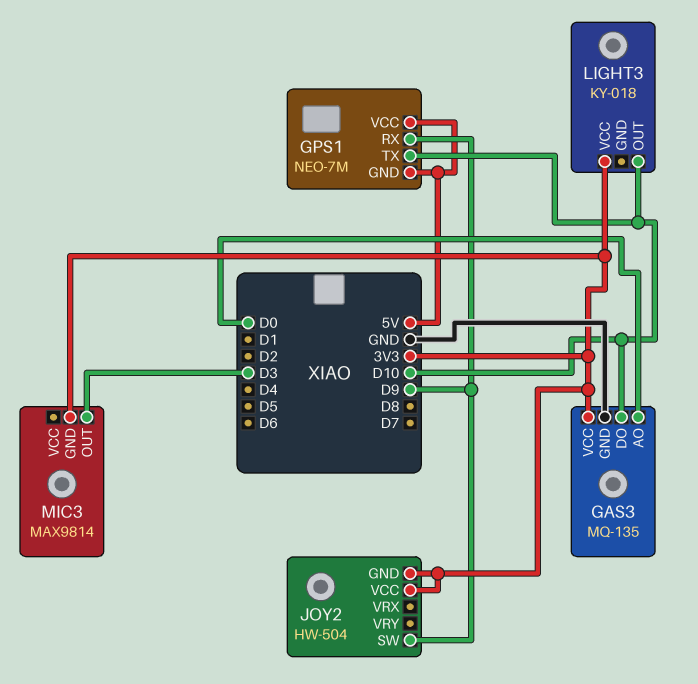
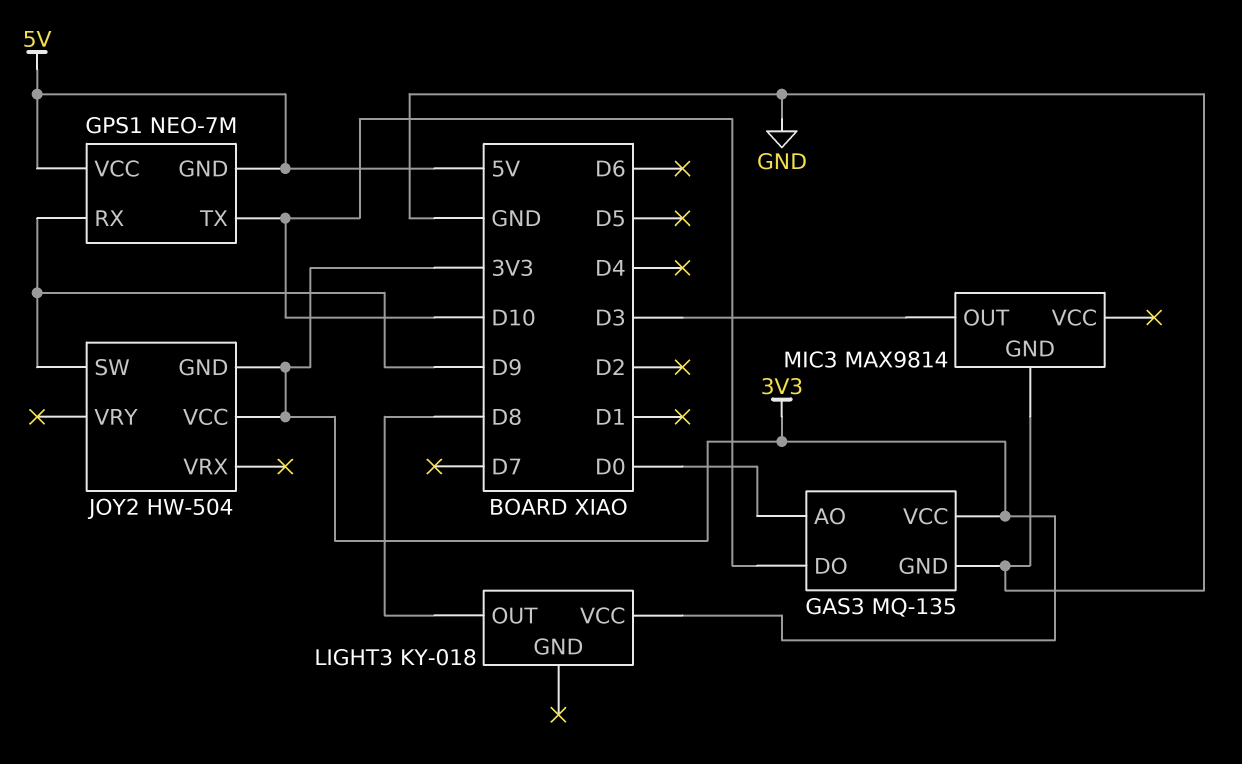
LIGHT3 pin OUT: D10 -> D8
MIC3 pin GND: 3V3 -> GND

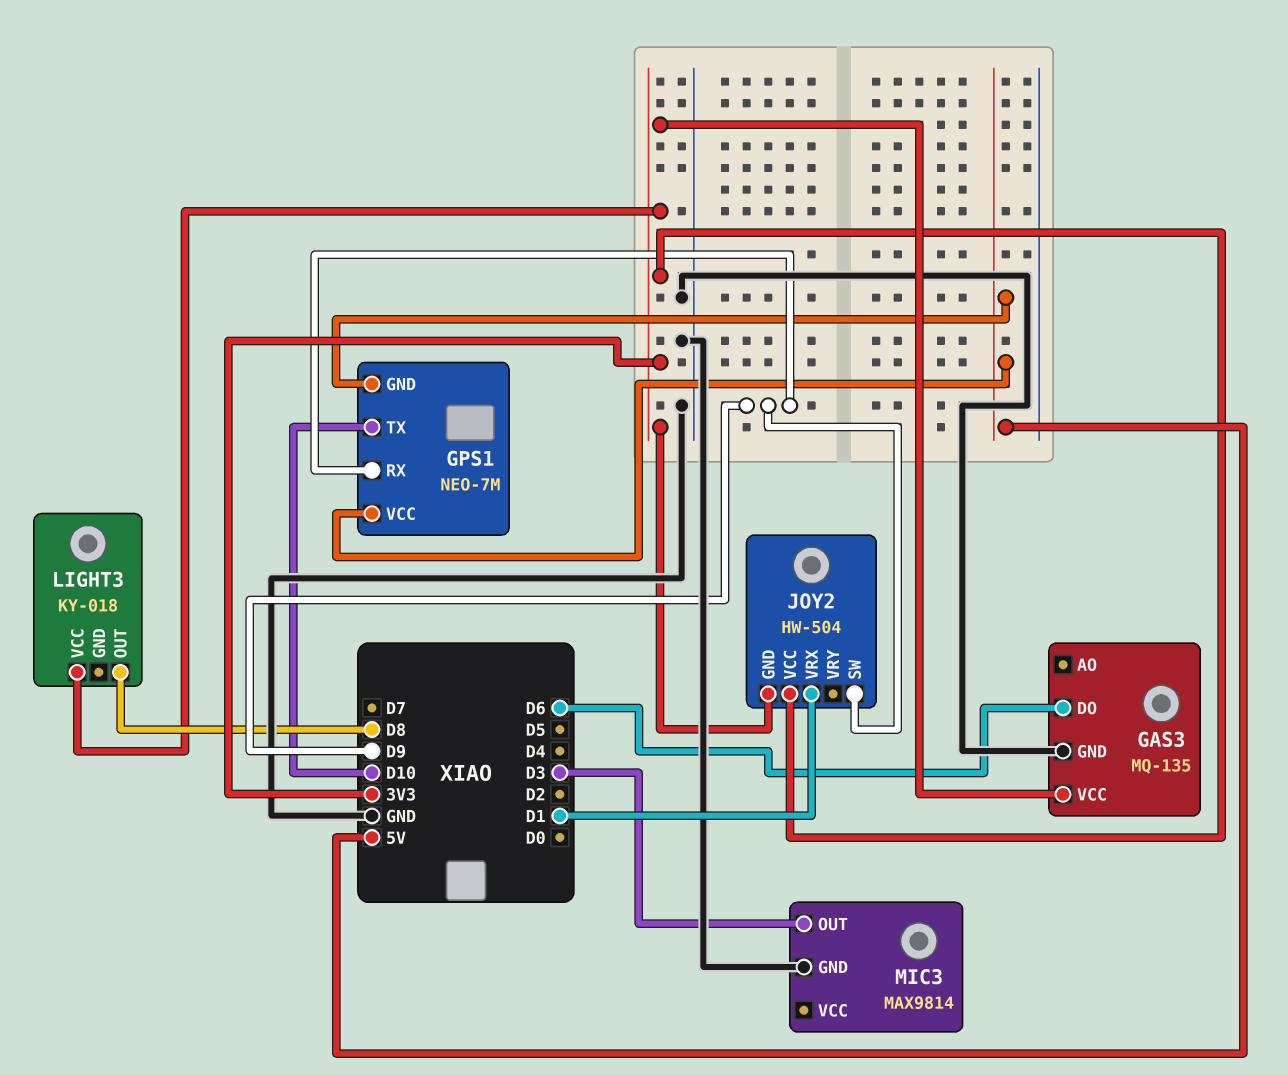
GAS3 pin AO: D0 -> none
GAS3 pin DO: D10 -> D6
JOY2 pin VRX: none -> D1

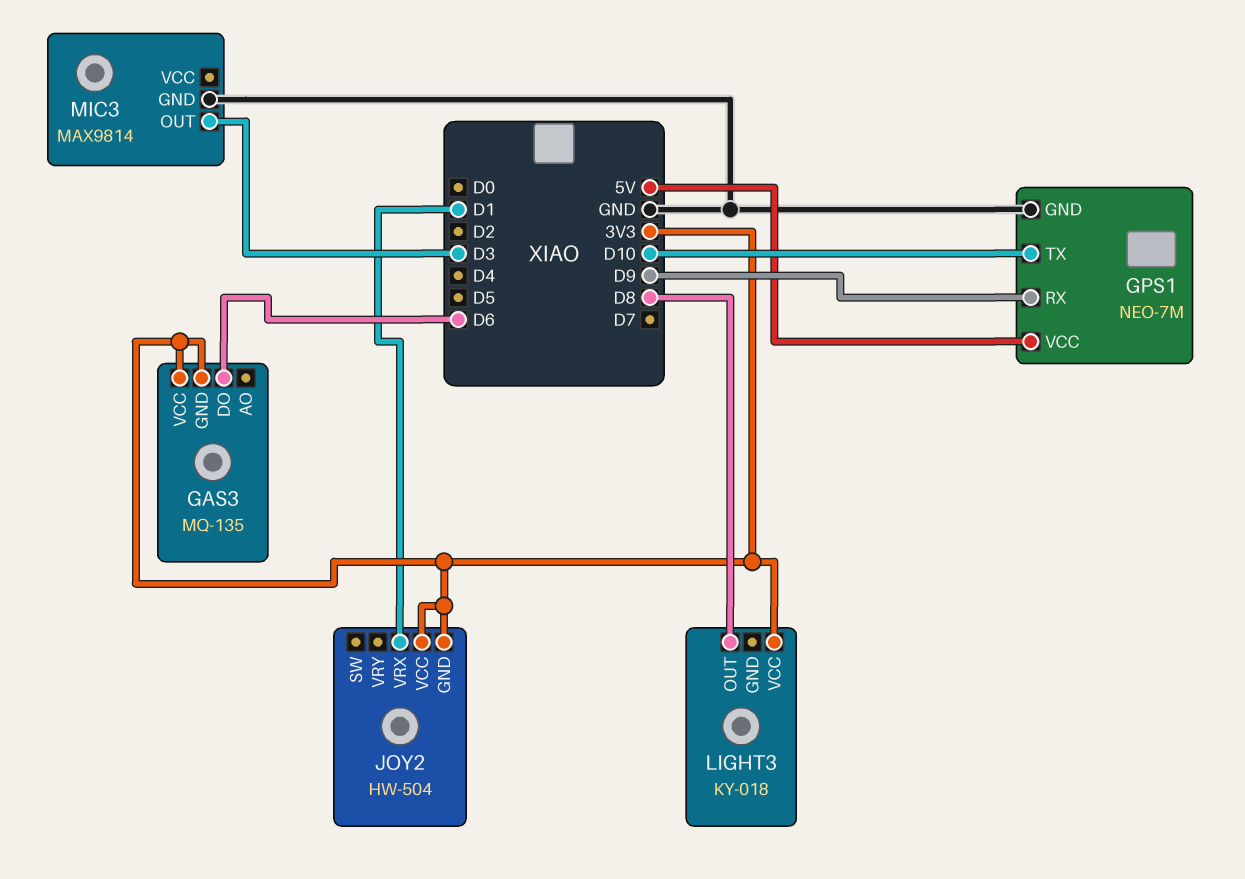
GAS3 pin GND: GND -> 3V3
GPS1 pin GND: 5V -> GND
JOY2 pin SW: D9 -> none

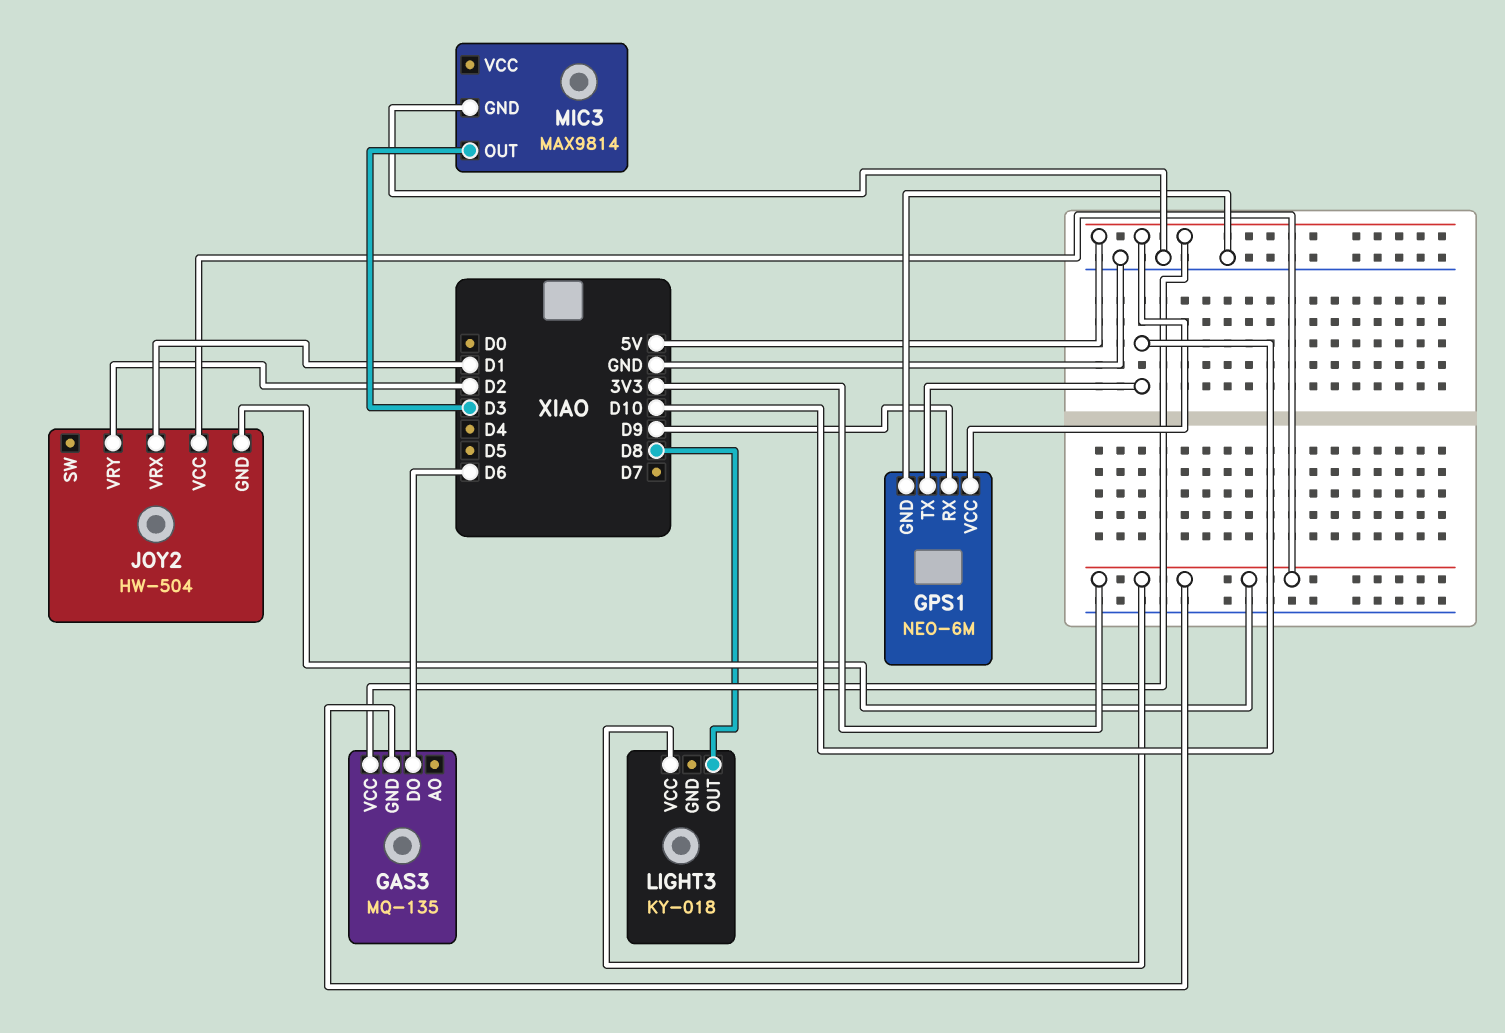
GAS3 pin VCC: 3V3 -> 5V
GPS1: NEO-7M -> NEO-6M
JOY2 pin VRY: none -> D2

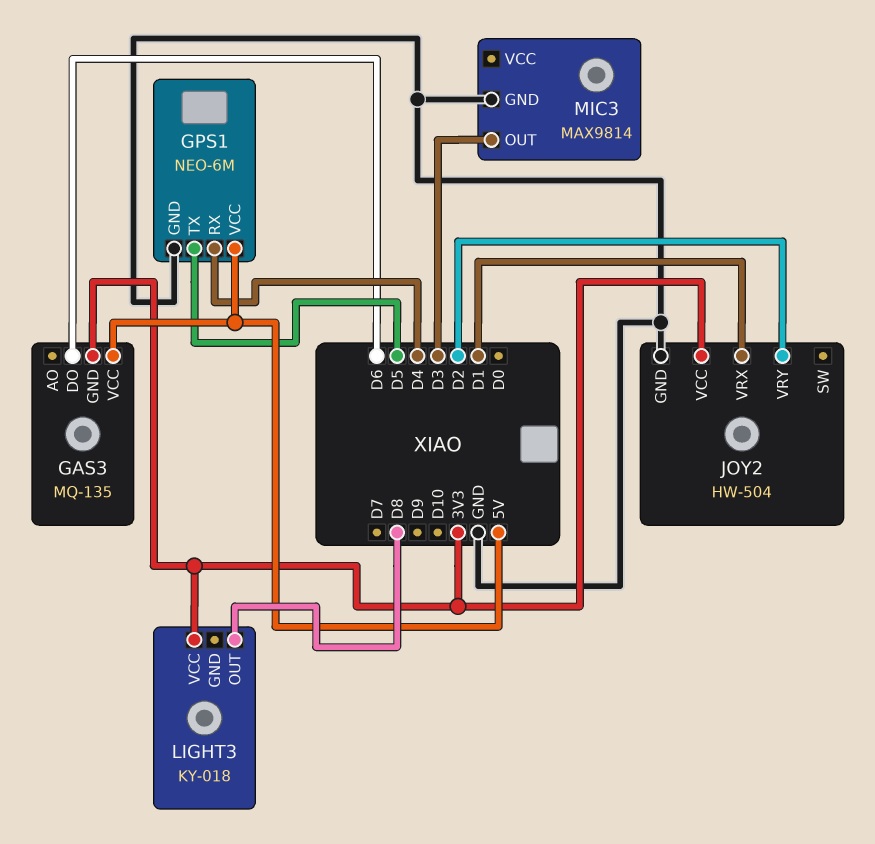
GPS1 pin RX: D9 -> D4
GPS1 pin TX: D10 -> D5
JOY2 pin GND: 3V3 -> GND

